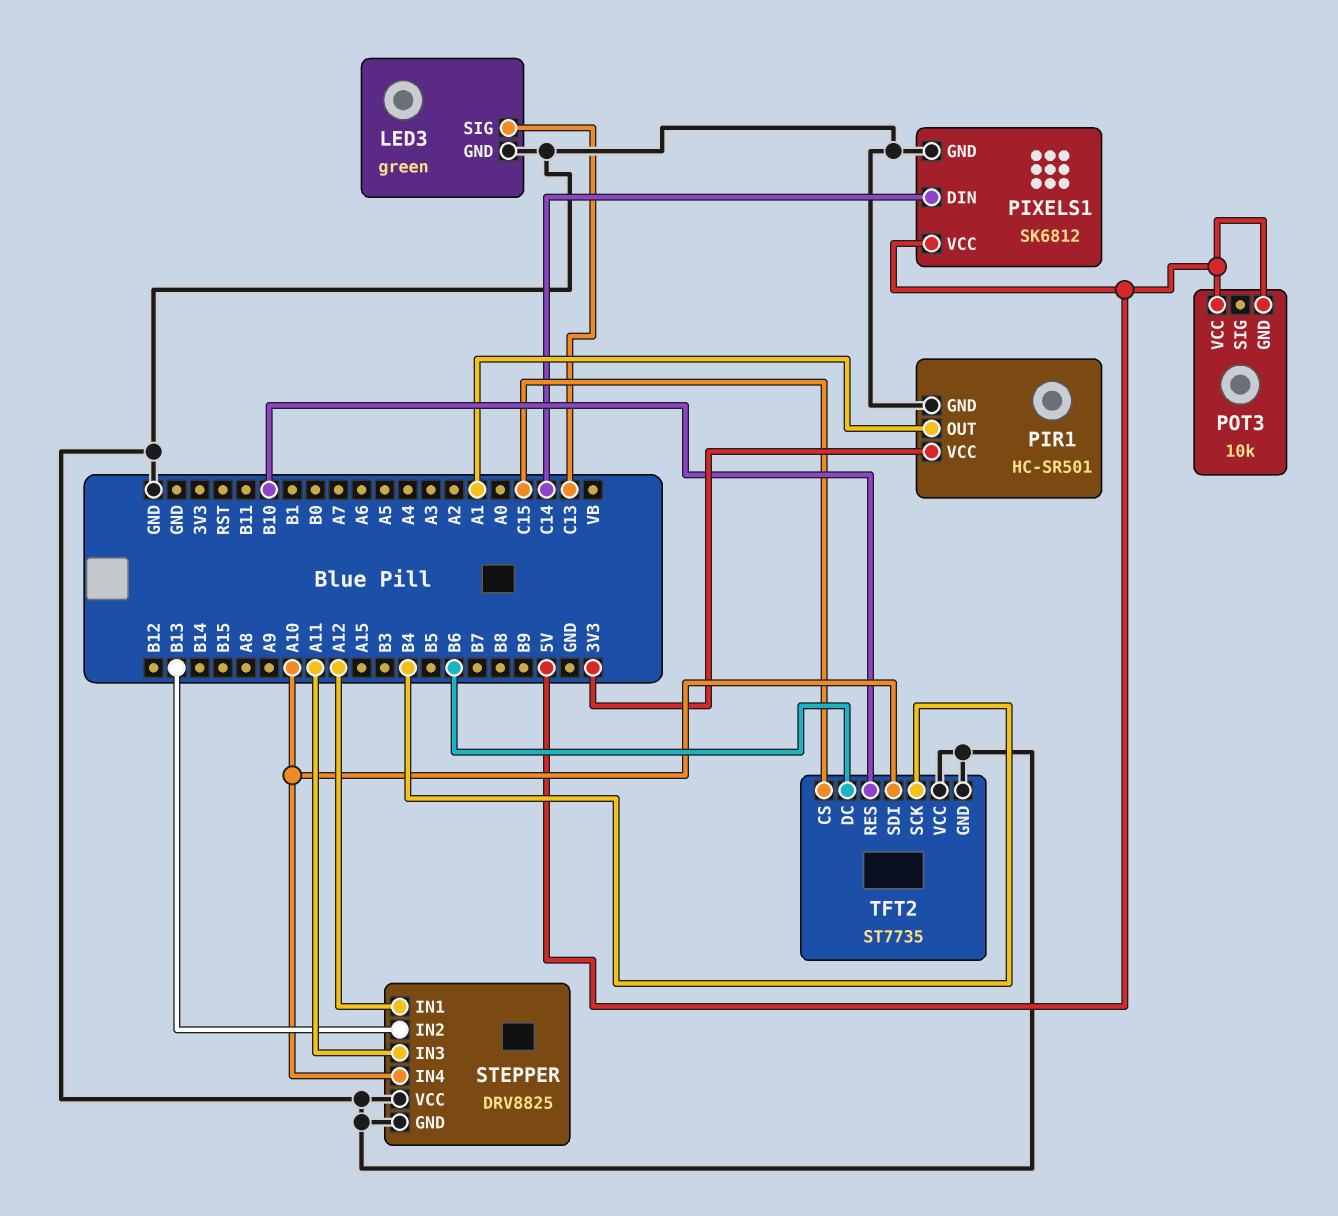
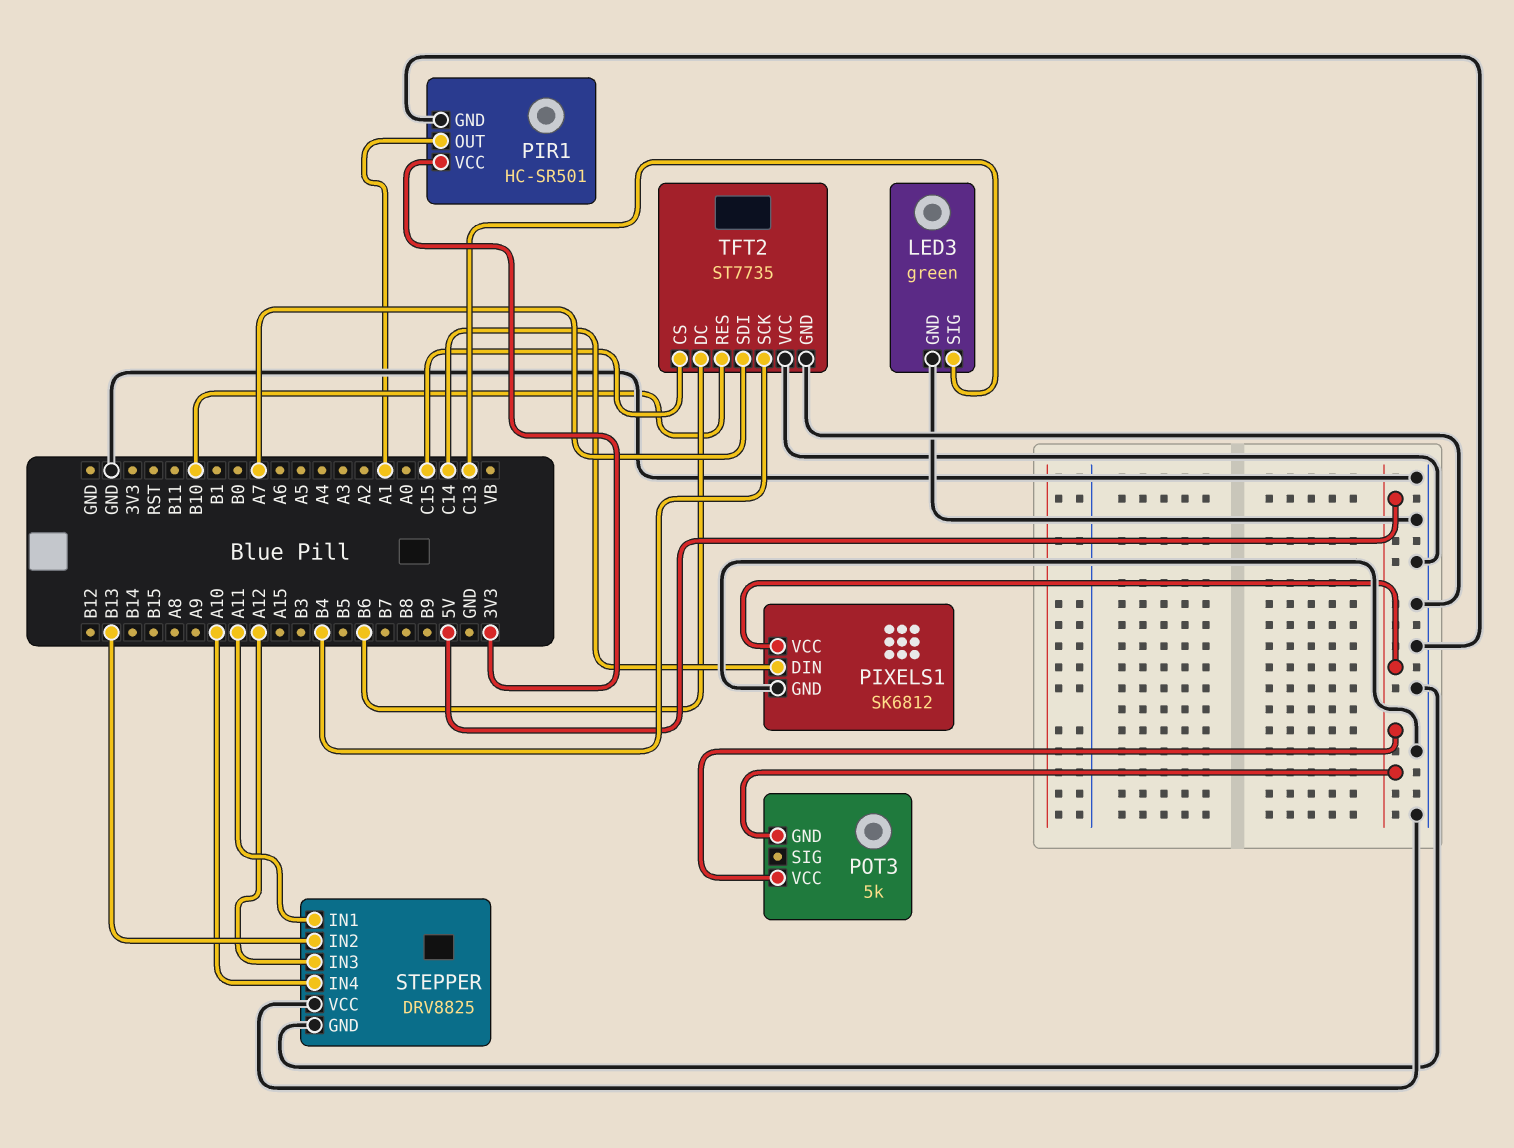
POT3: 10k -> 5k
STEPPER pin IN1: A12 -> A11
STEPPER pin IN3: A11 -> A12
TFT2 pin SDI: A10 -> A7

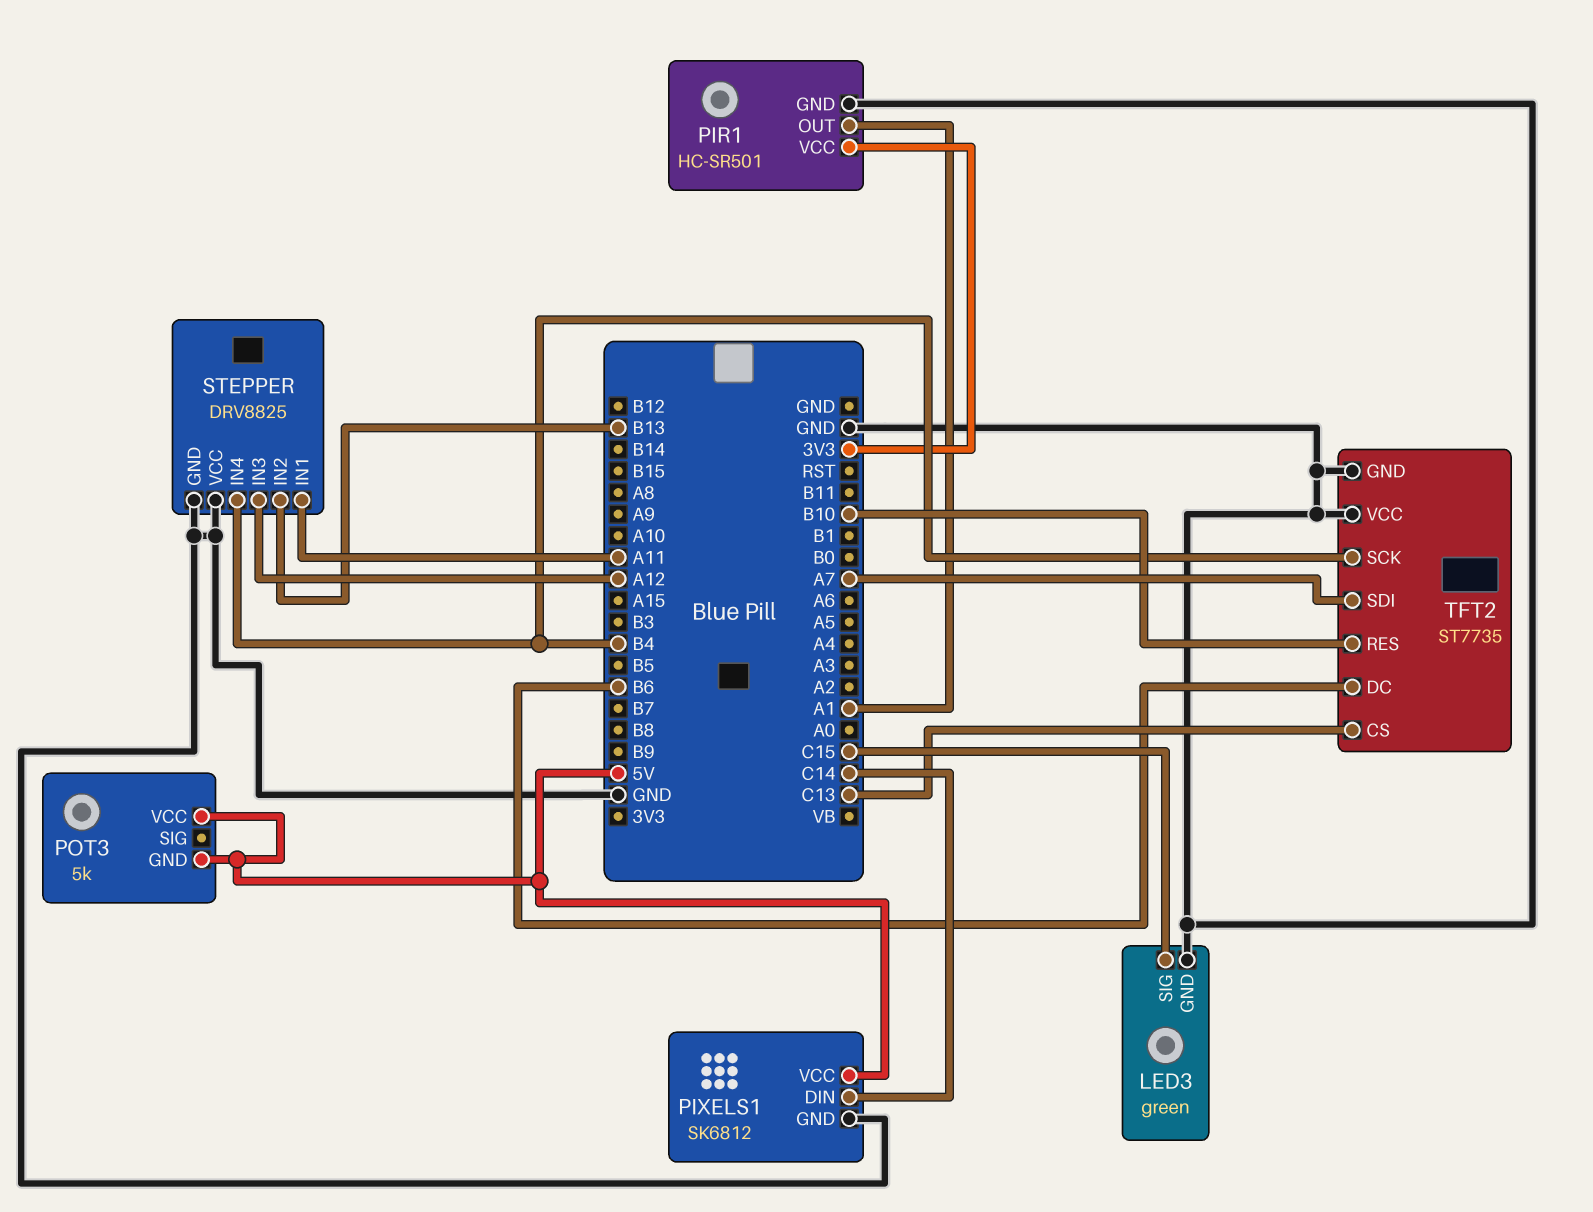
LED3 pin SIG: C13 -> C15
STEPPER pin IN4: A10 -> B4
TFT2 pin CS: C15 -> C13

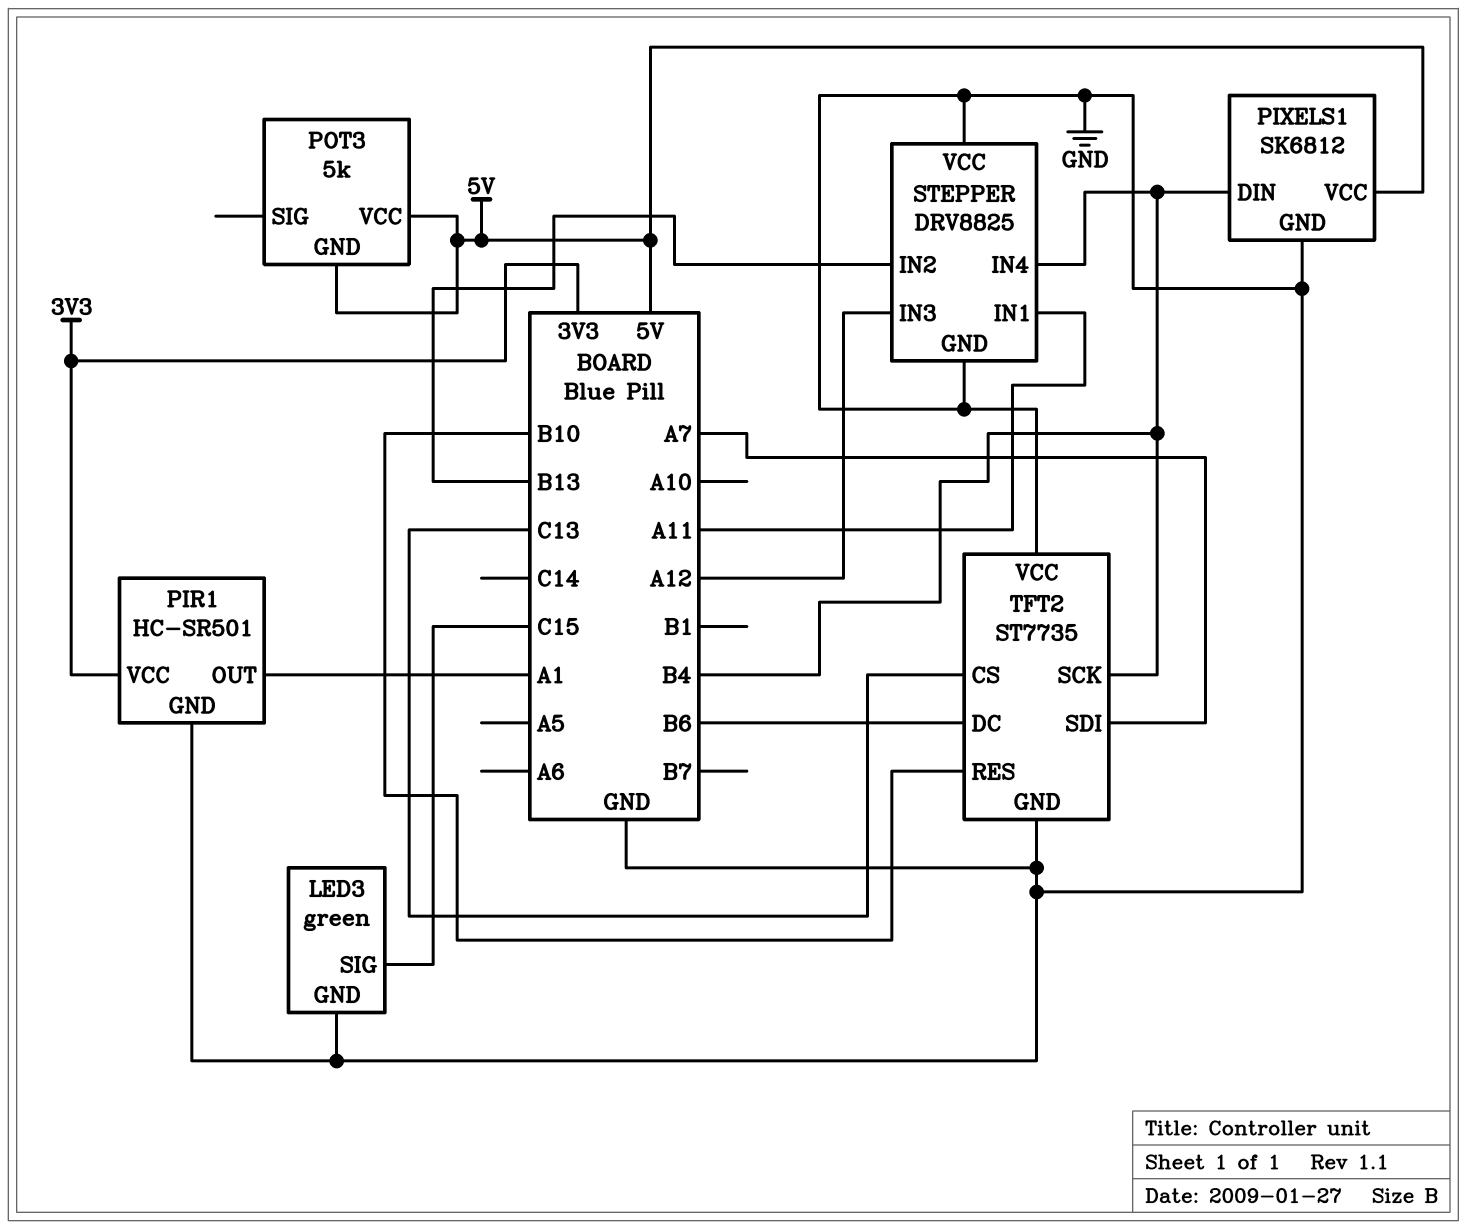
PIXELS1 pin DIN: C14 -> B4

